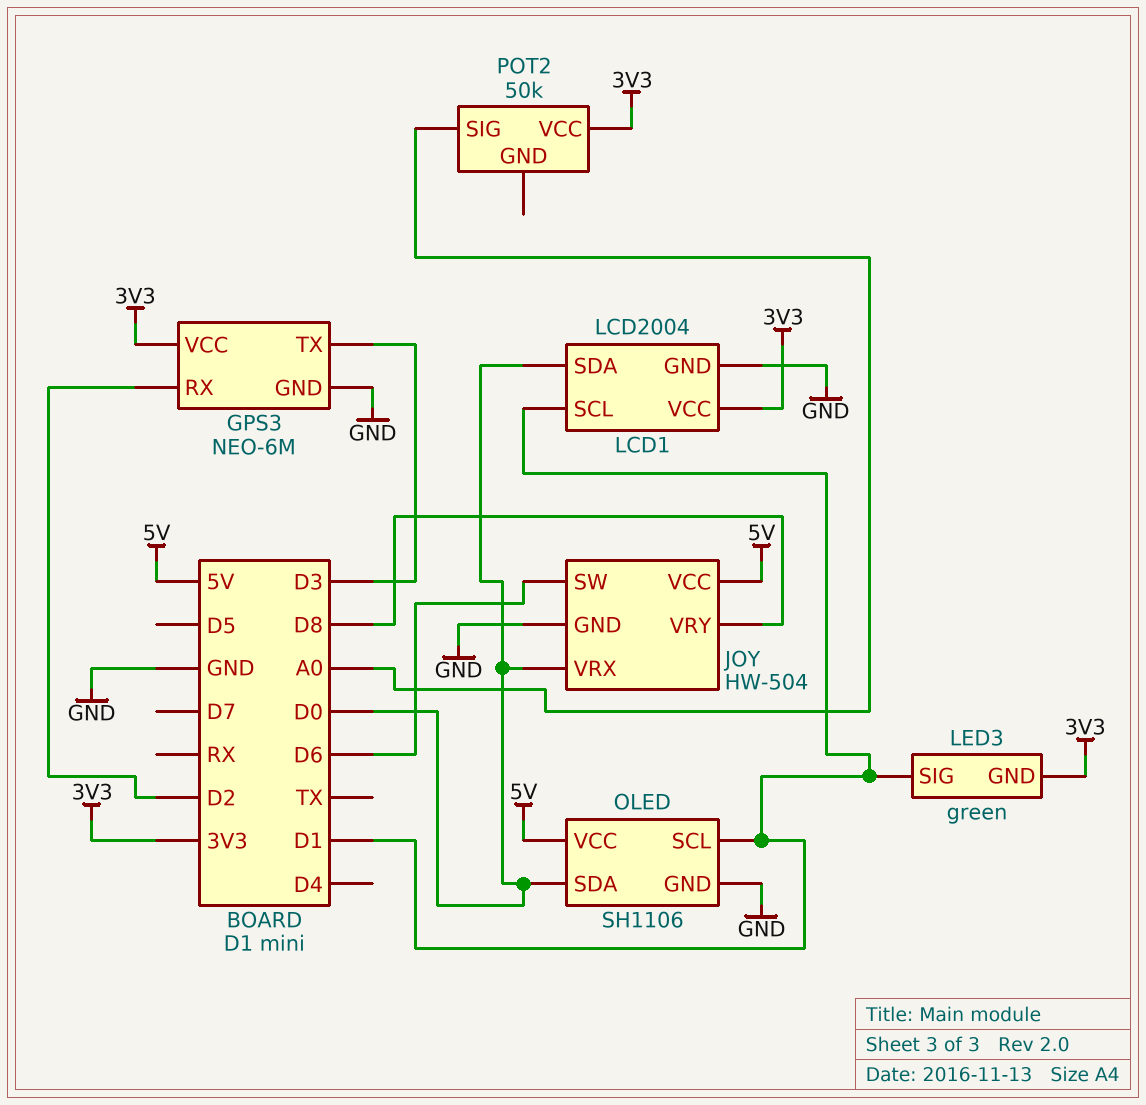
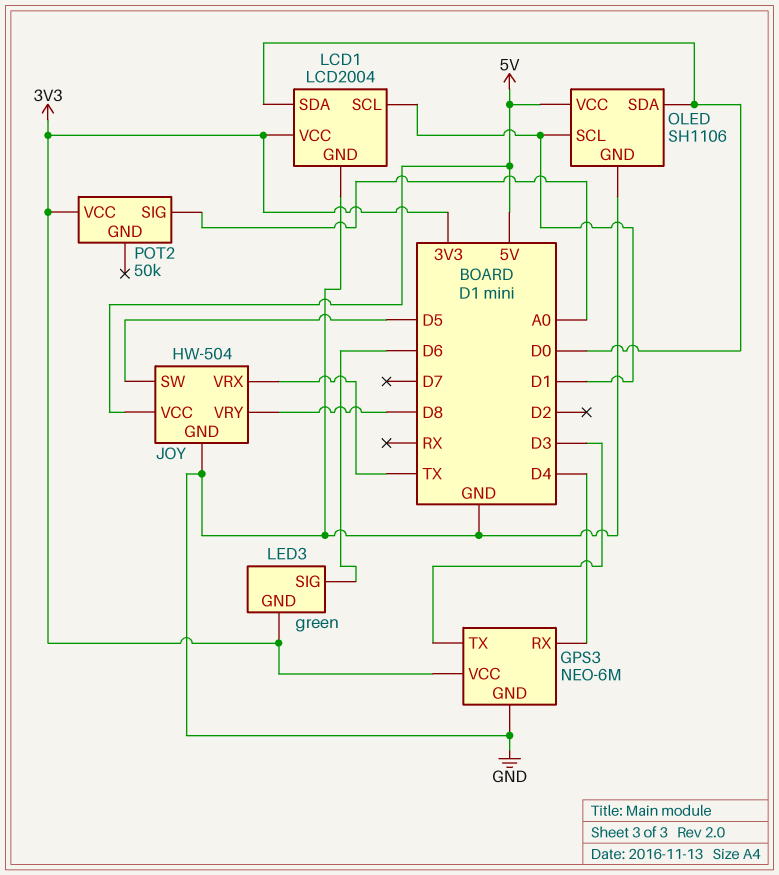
GPS3 pin RX: D2 -> D4
JOY pin SW: D6 -> D5
JOY pin VRX: D0 -> TX
LED3 pin SIG: D1 -> D6

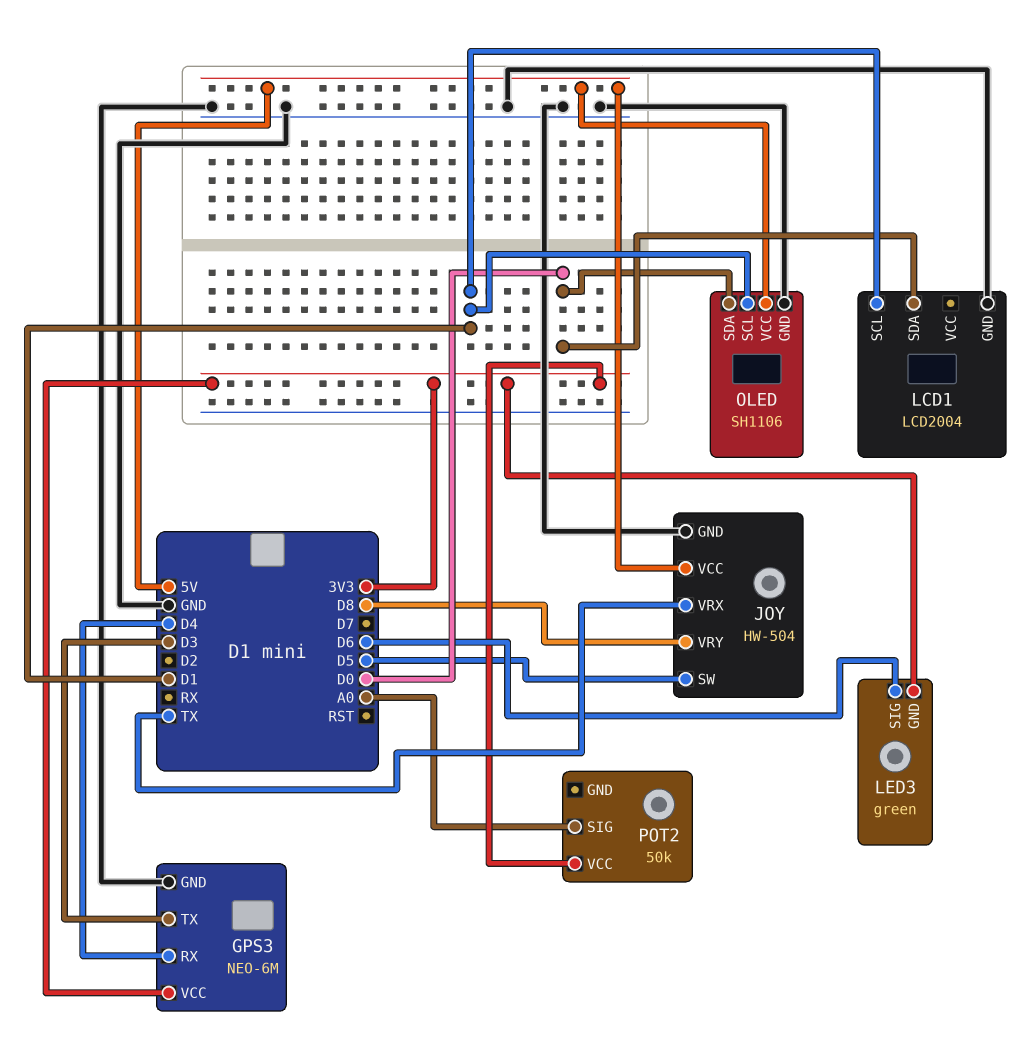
LCD1 pin VCC: 3V3 -> none

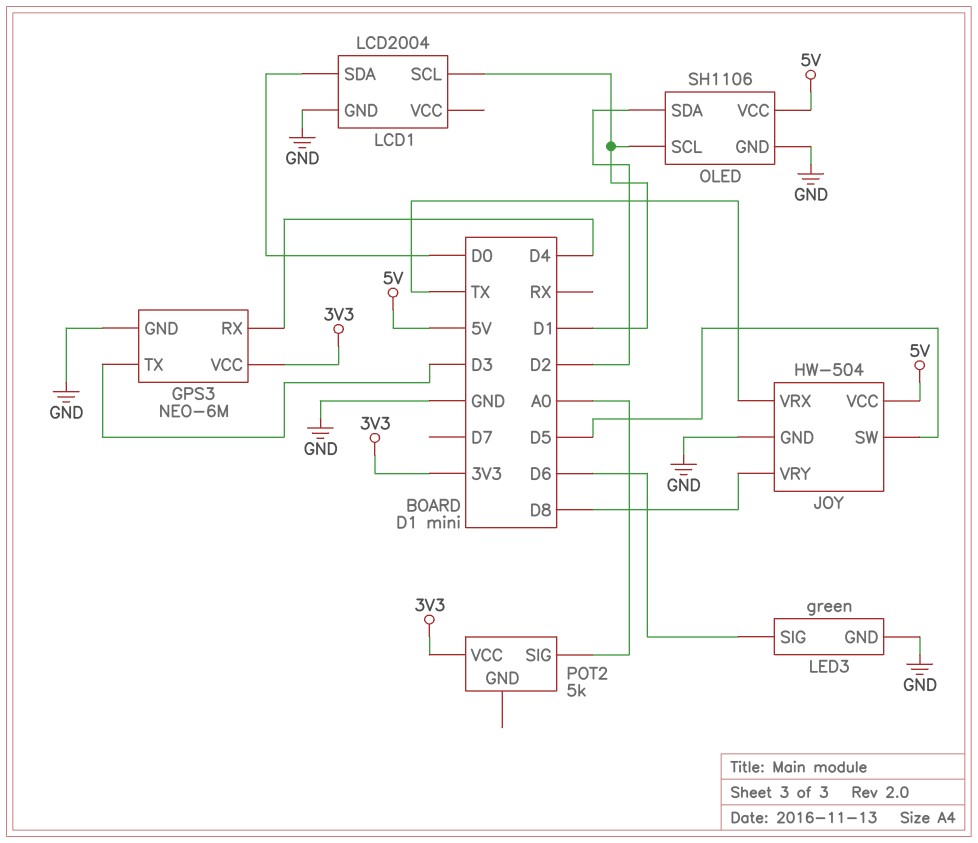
LED3 pin GND: 3V3 -> GND
OLED pin SDA: D0 -> D2
POT2: 50k -> 5k

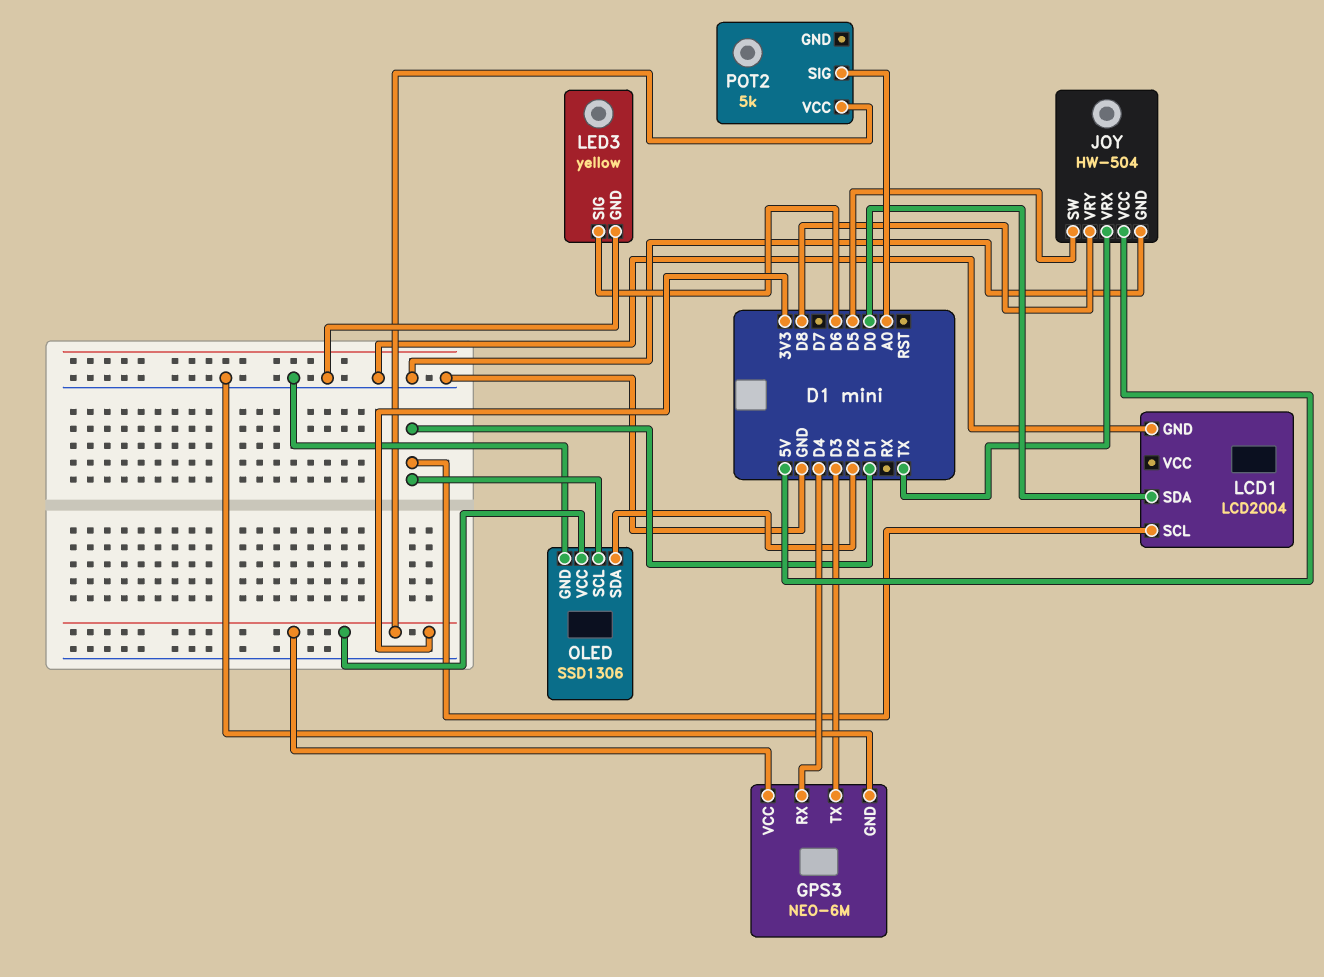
LED3: green -> yellow
OLED: SH1106 -> SSD1306
OLED pin VCC: 5V -> 3V3

